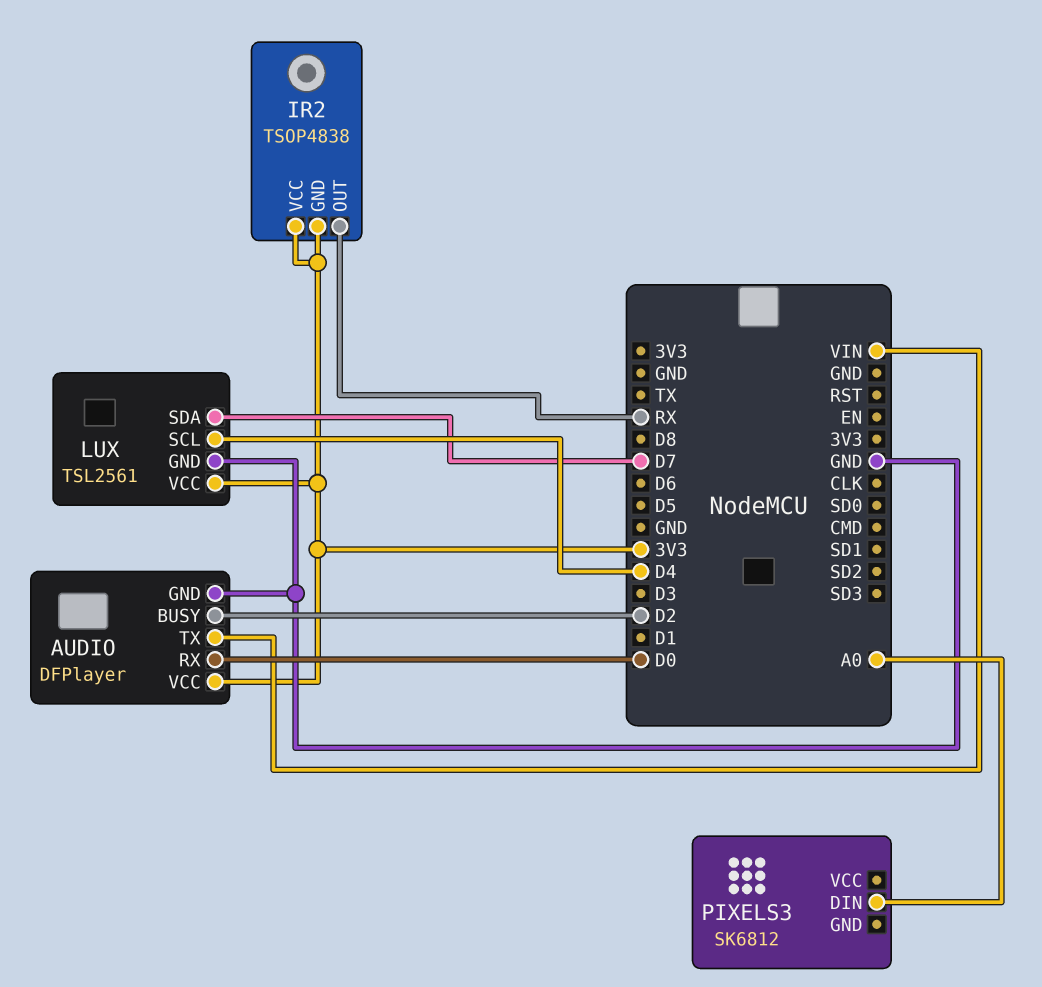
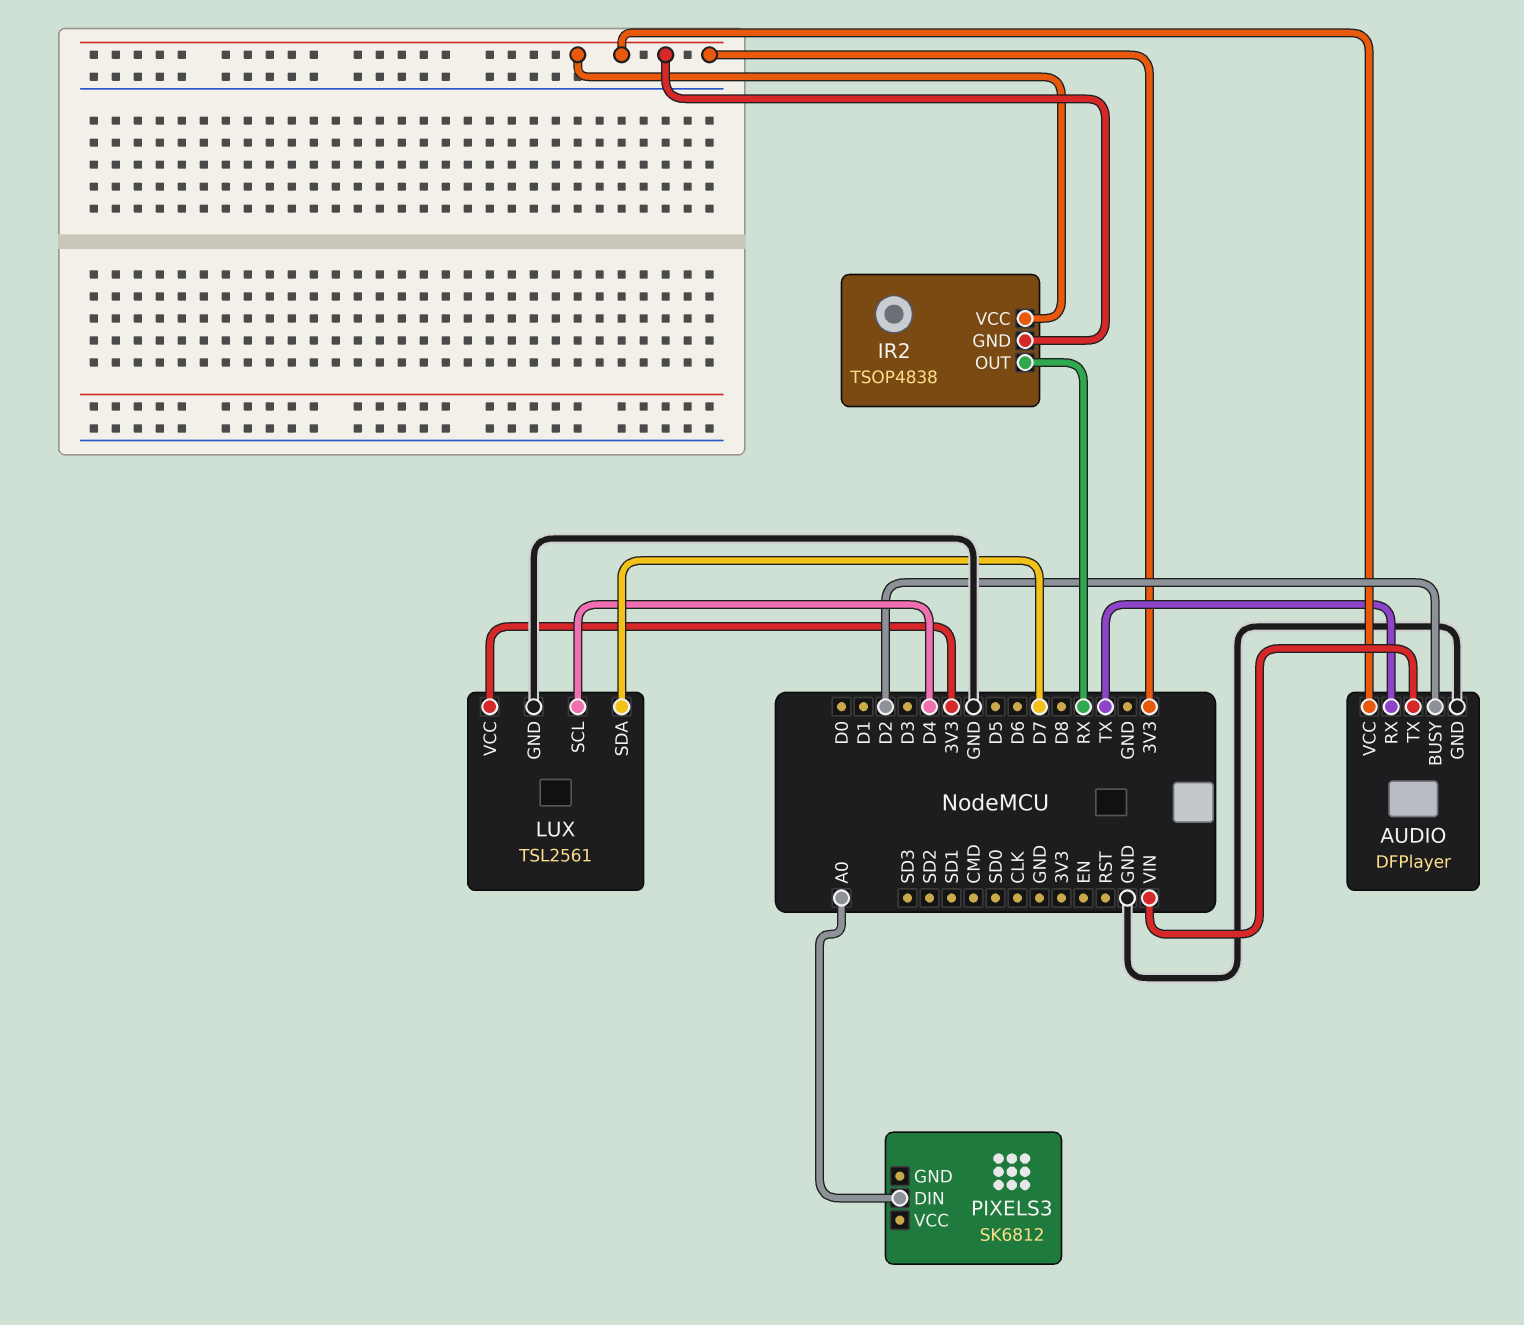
AUDIO pin RX: D0 -> TX

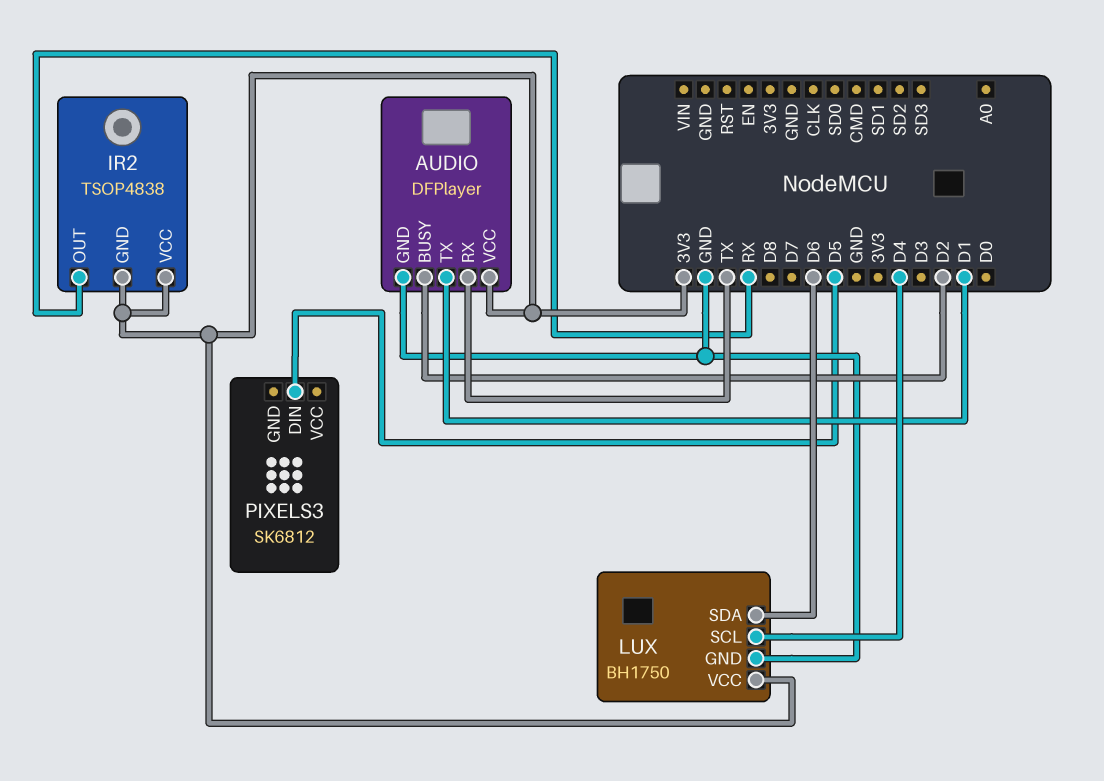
AUDIO pin TX: VIN -> D1
LUX: TSL2561 -> BH1750
LUX pin SDA: D7 -> D6
PIXELS3 pin DIN: A0 -> D5

